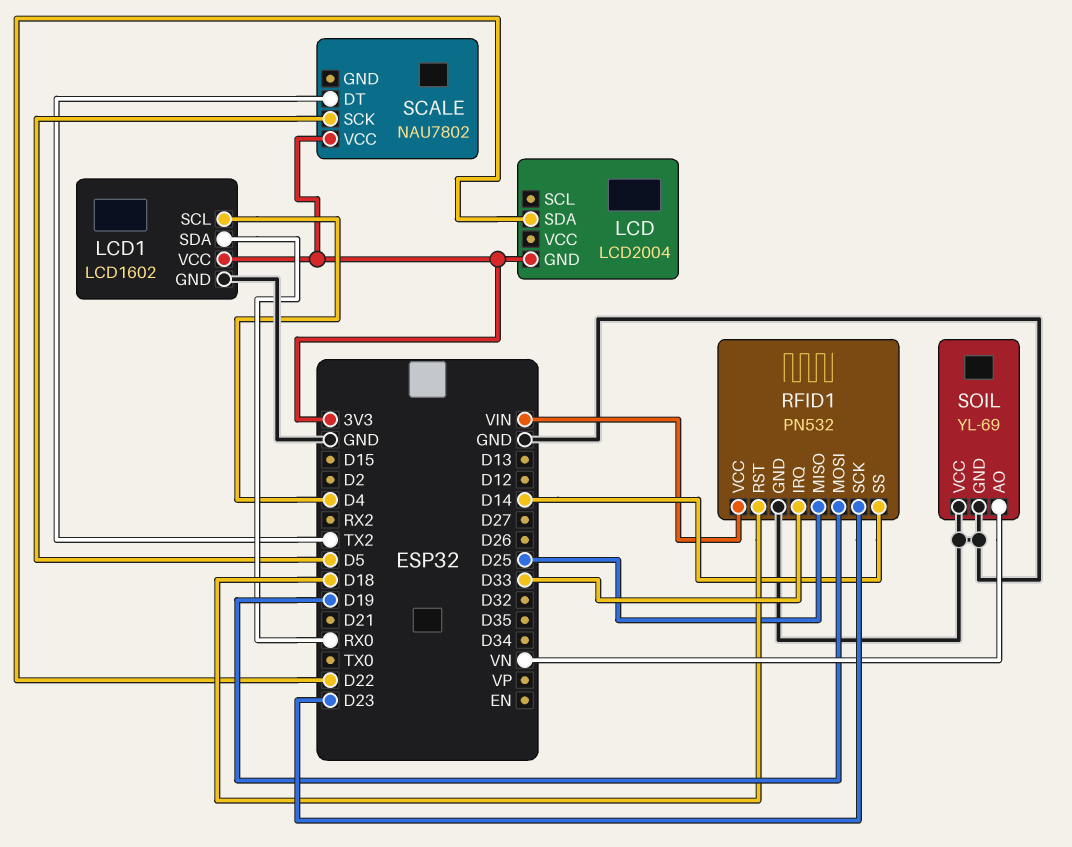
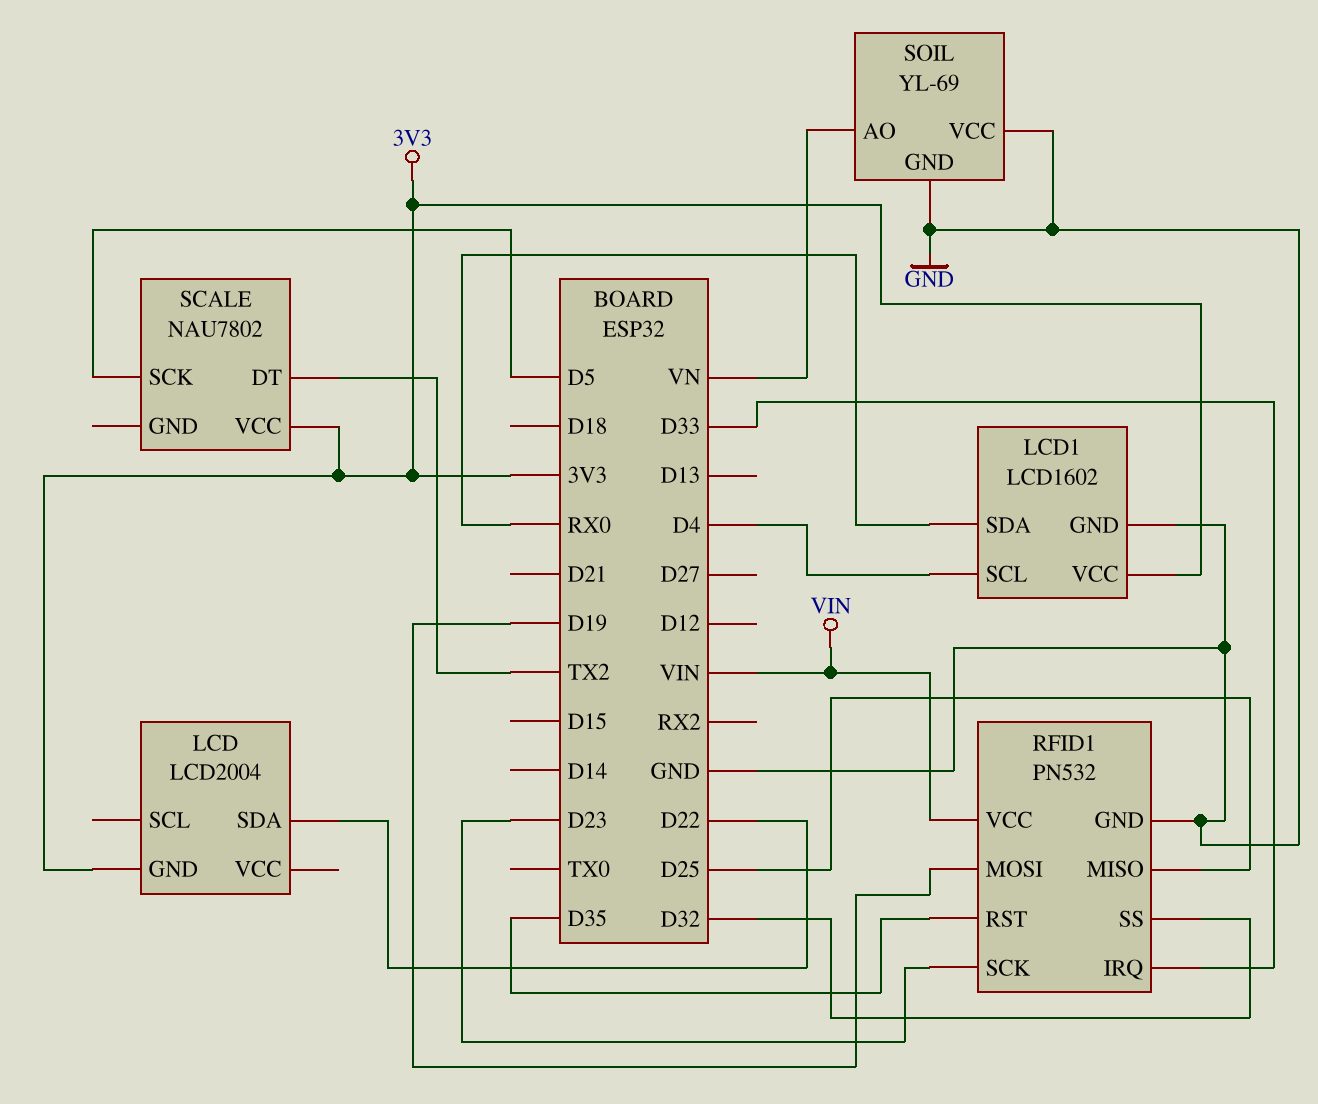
RFID1 pin RST: D18 -> D35
RFID1 pin SS: D14 -> D32

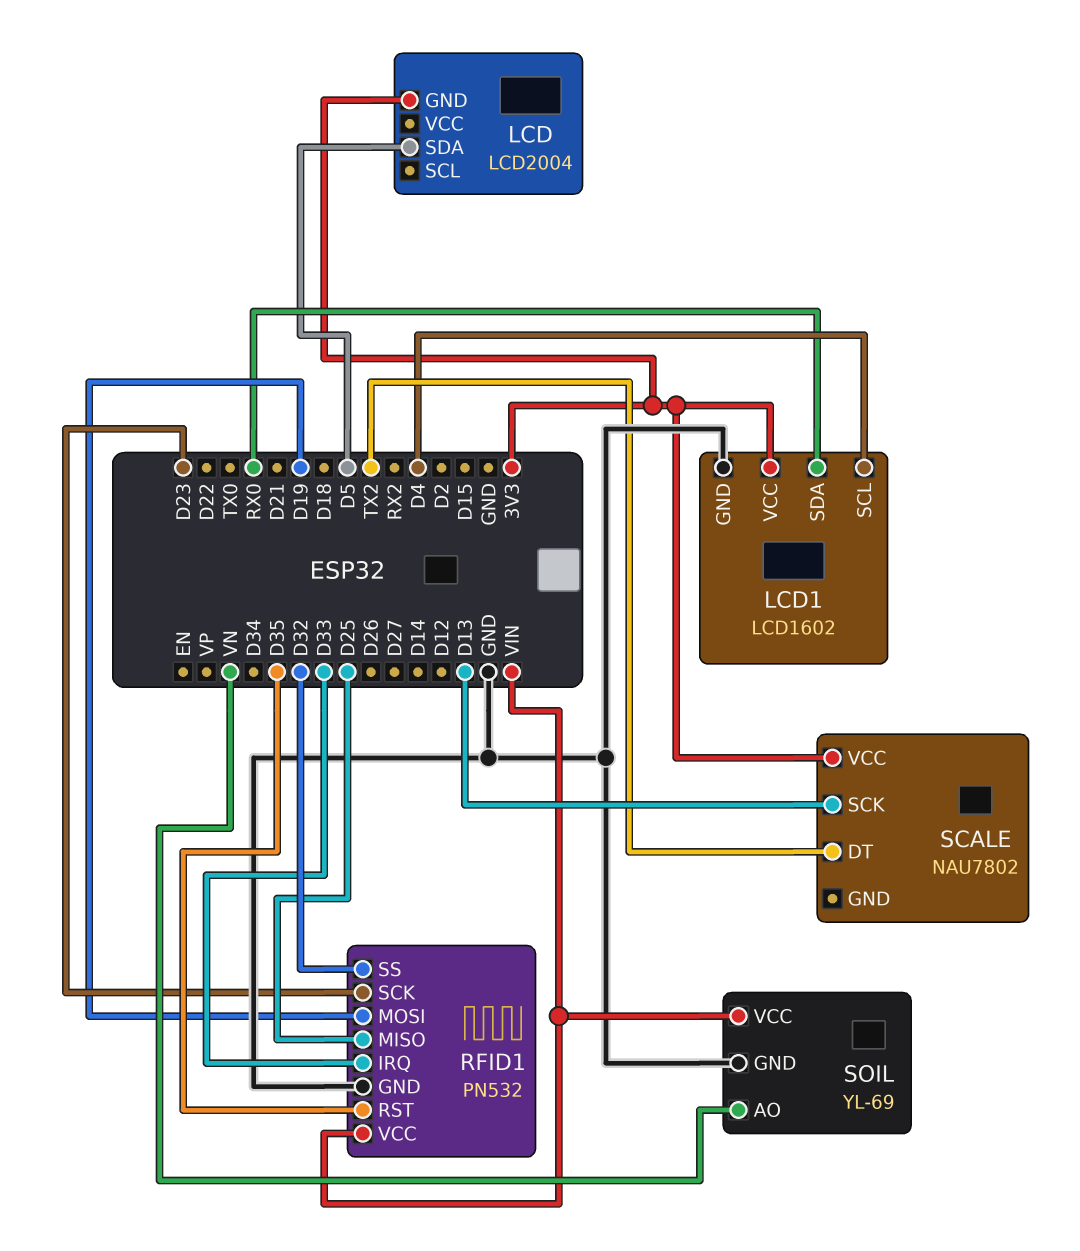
LCD pin SDA: D22 -> D5
SCALE pin SCK: D5 -> D13
SOIL pin VCC: GND -> VIN

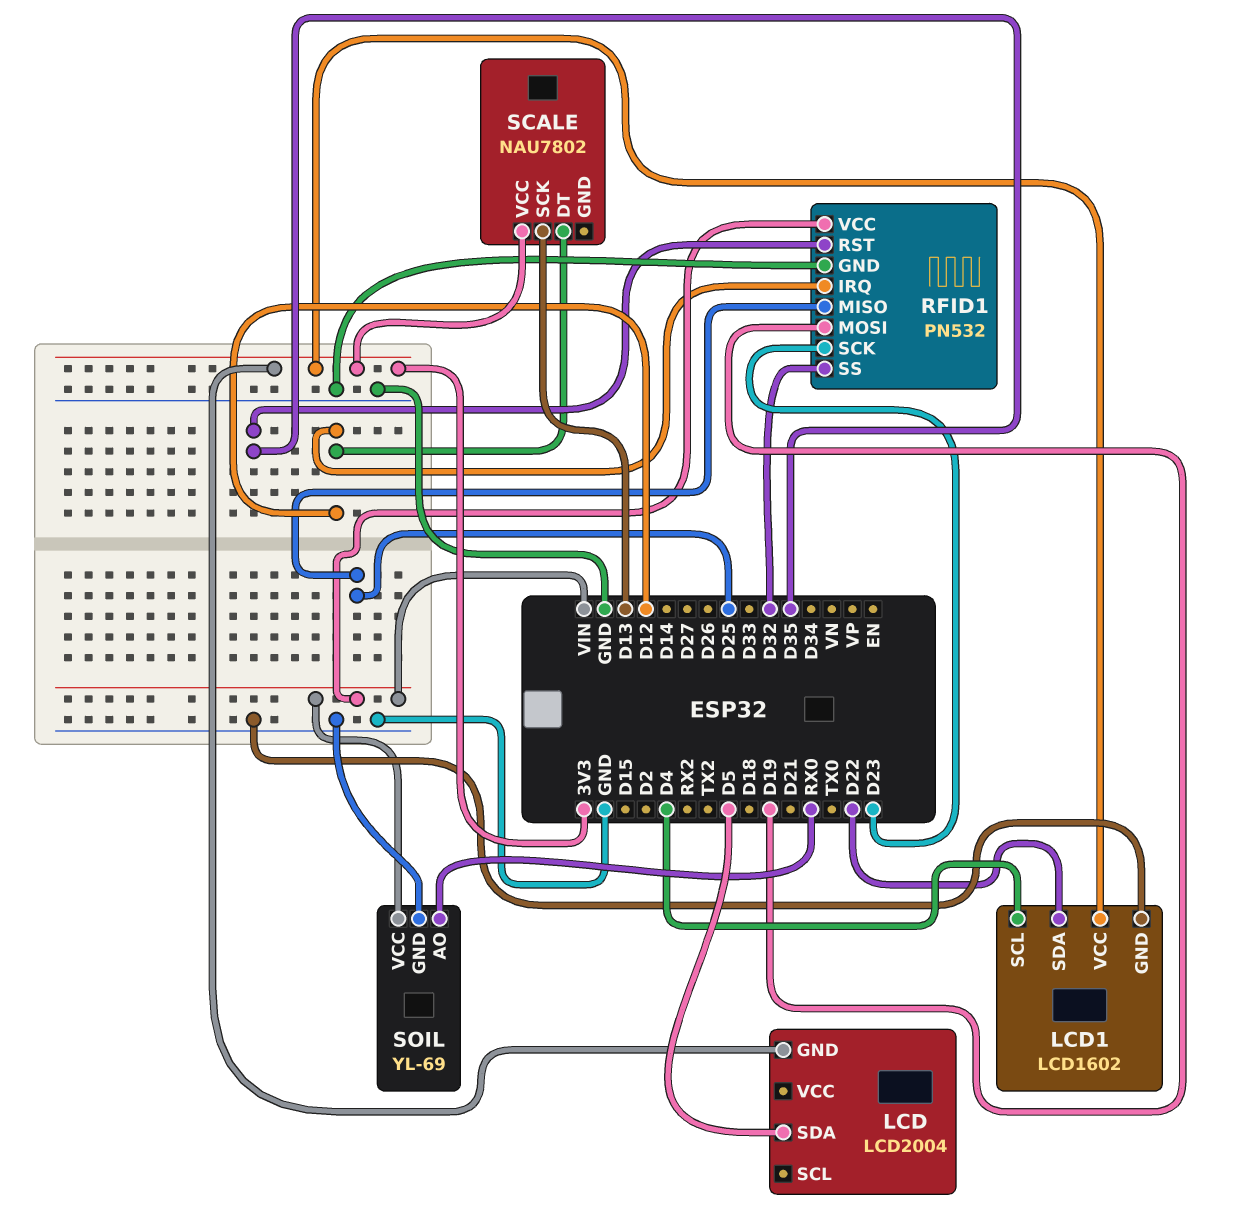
LCD1 pin SDA: RX0 -> D22
RFID1 pin IRQ: D33 -> D12
SCALE pin DT: TX2 -> D12
SOIL pin AO: VN -> RX0

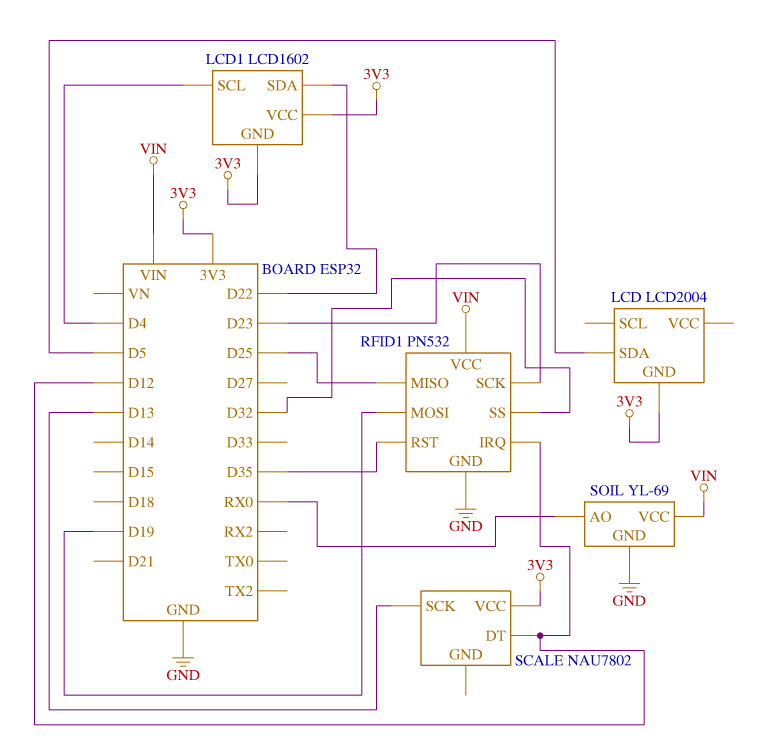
LCD1 pin GND: GND -> 3V3

